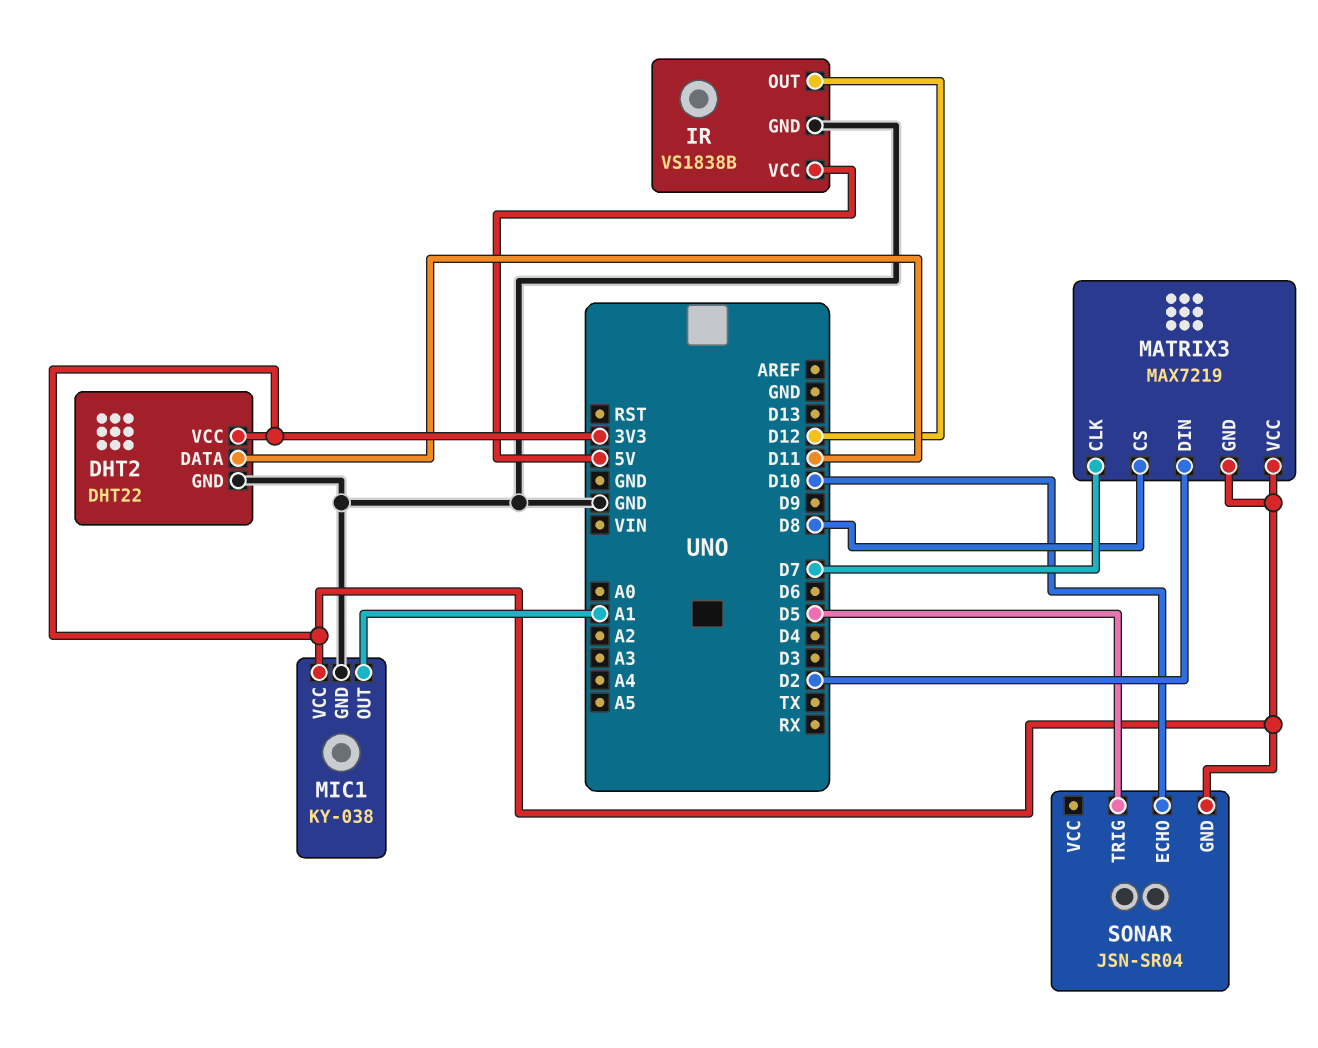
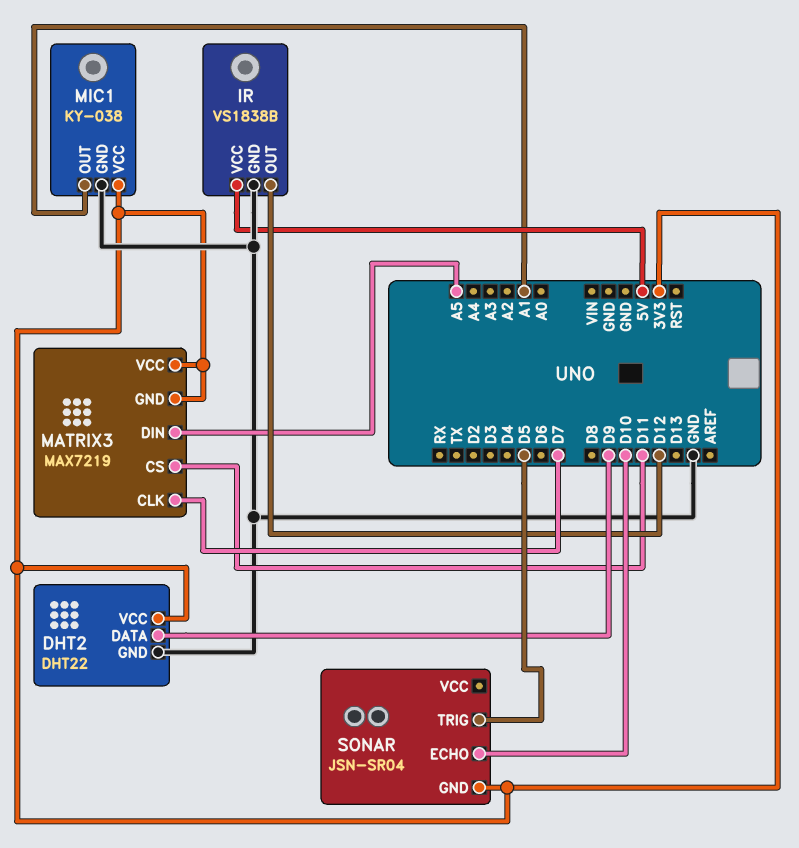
DHT2 pin DATA: D11 -> D9
MATRIX3 pin CS: D8 -> D11
MATRIX3 pin DIN: D2 -> A5

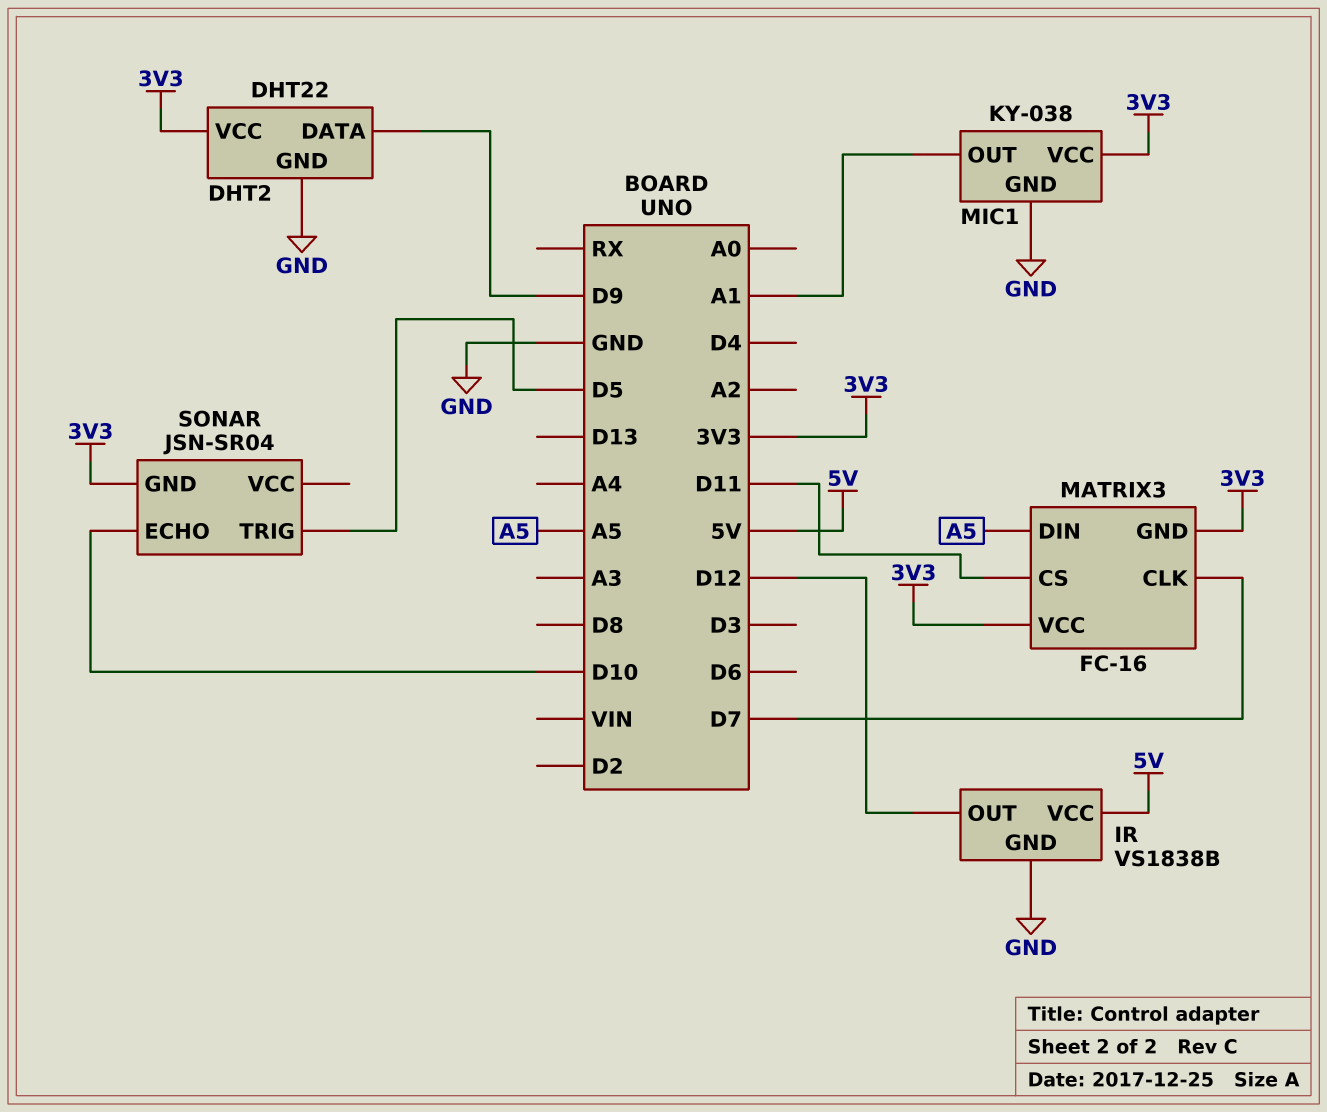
MATRIX3: MAX7219 -> FC-16

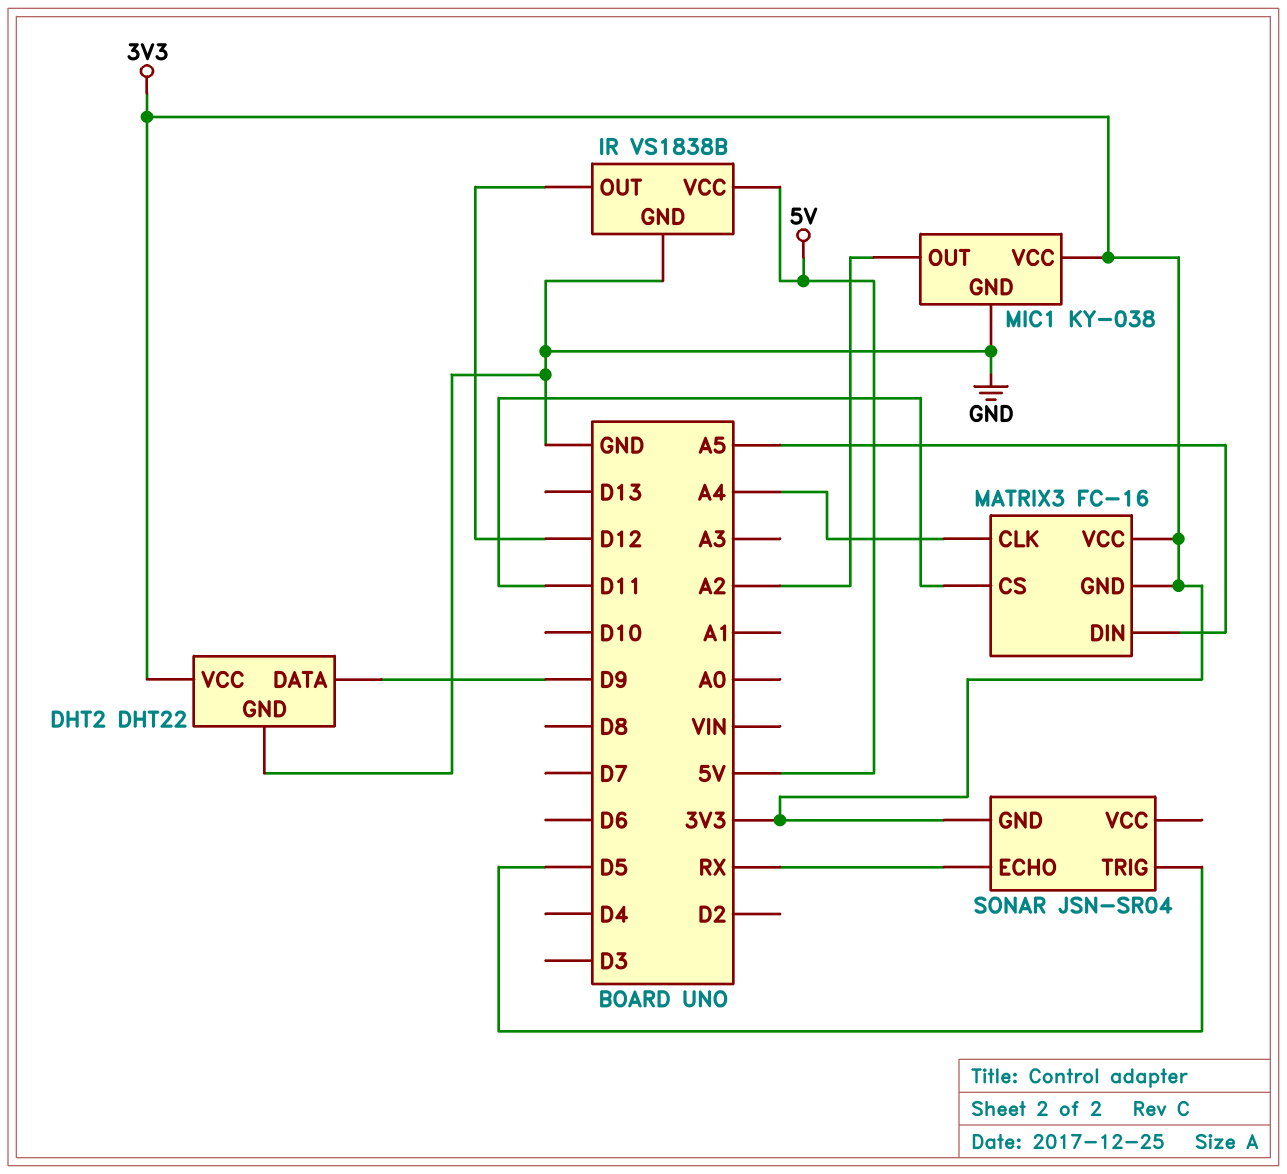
MATRIX3 pin CLK: D7 -> A4
MIC1 pin OUT: A1 -> A2
SONAR pin ECHO: D10 -> RX

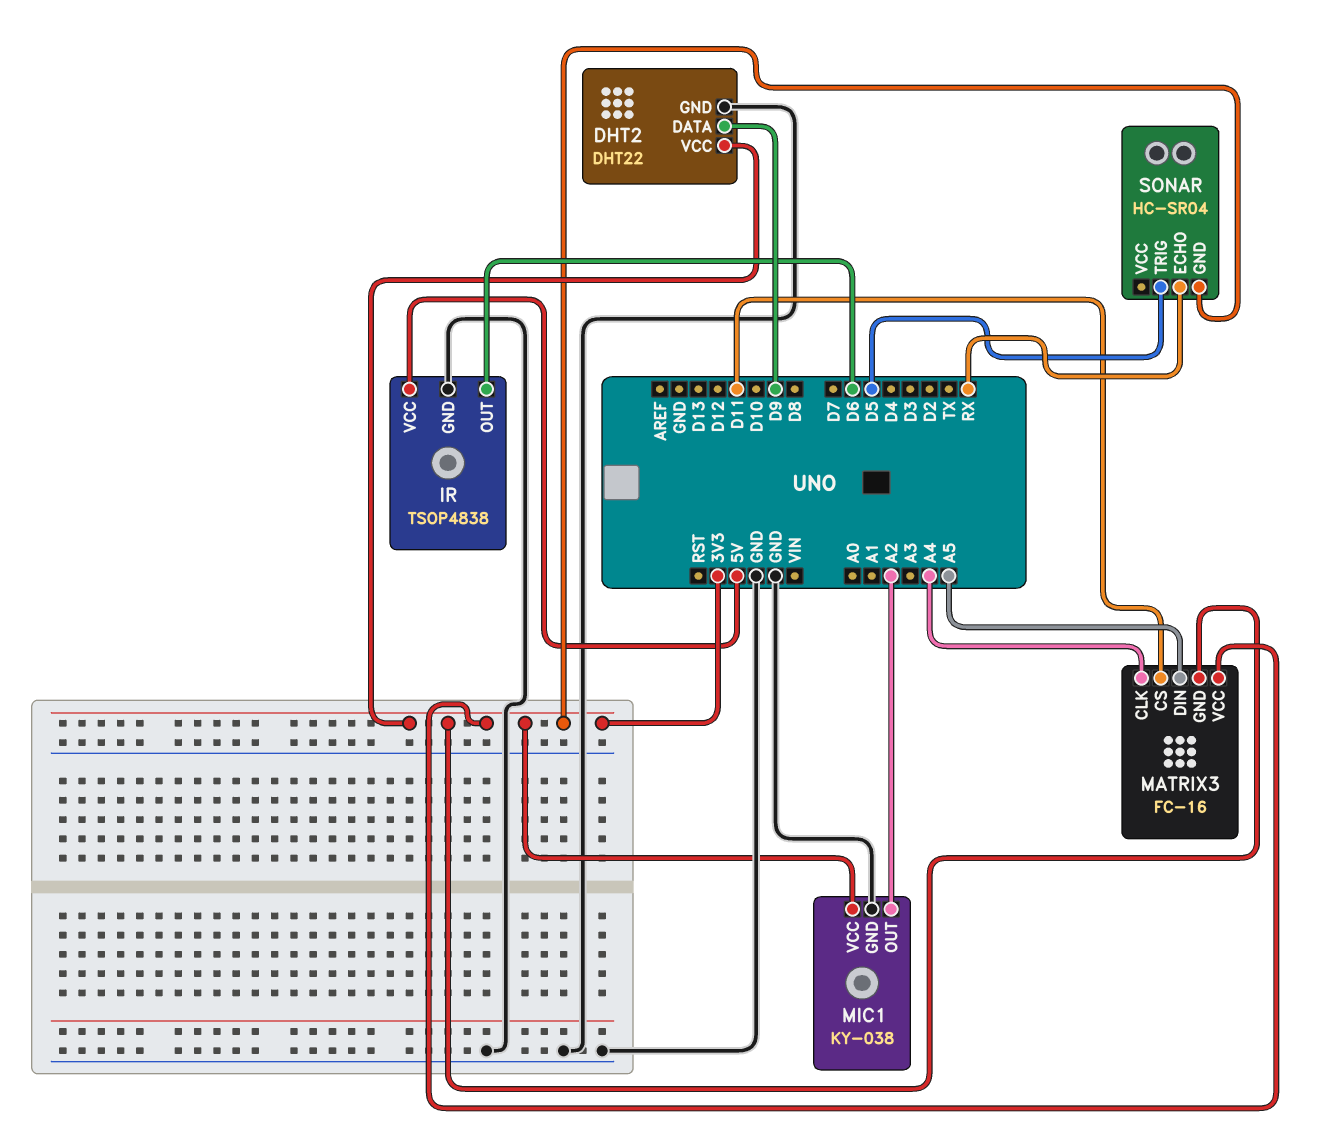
IR: VS1838B -> TSOP4838
IR pin OUT: D12 -> D6
SONAR: JSN-SR04 -> HC-SR04

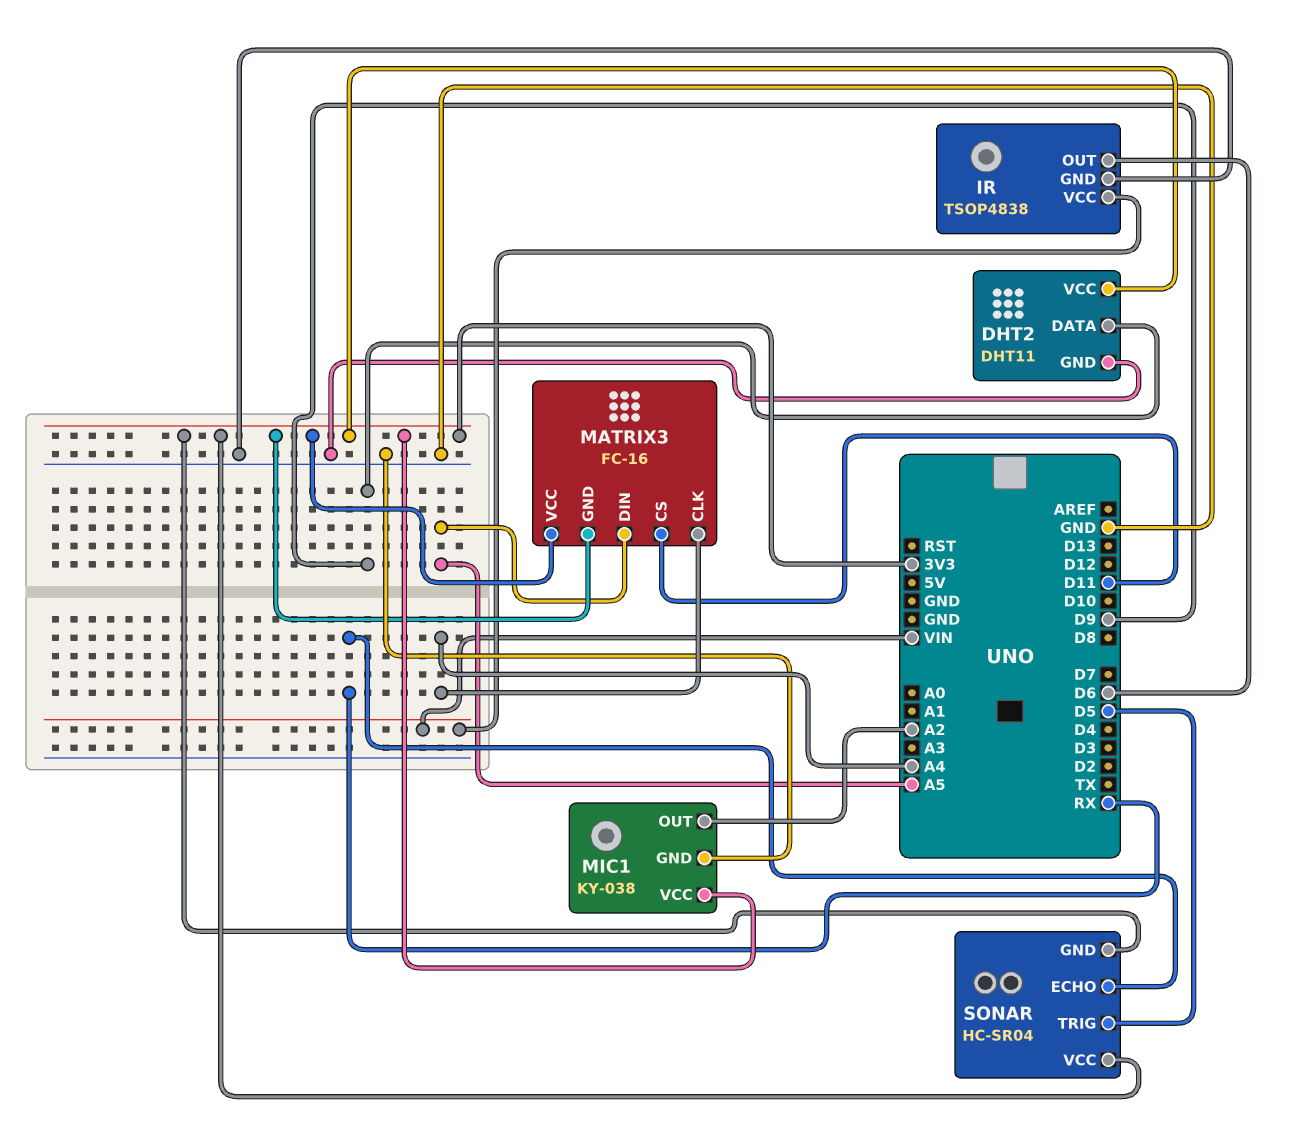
DHT2: DHT22 -> DHT11
IR pin VCC: 5V -> VIN
SONAR pin VCC: none -> 3V3

